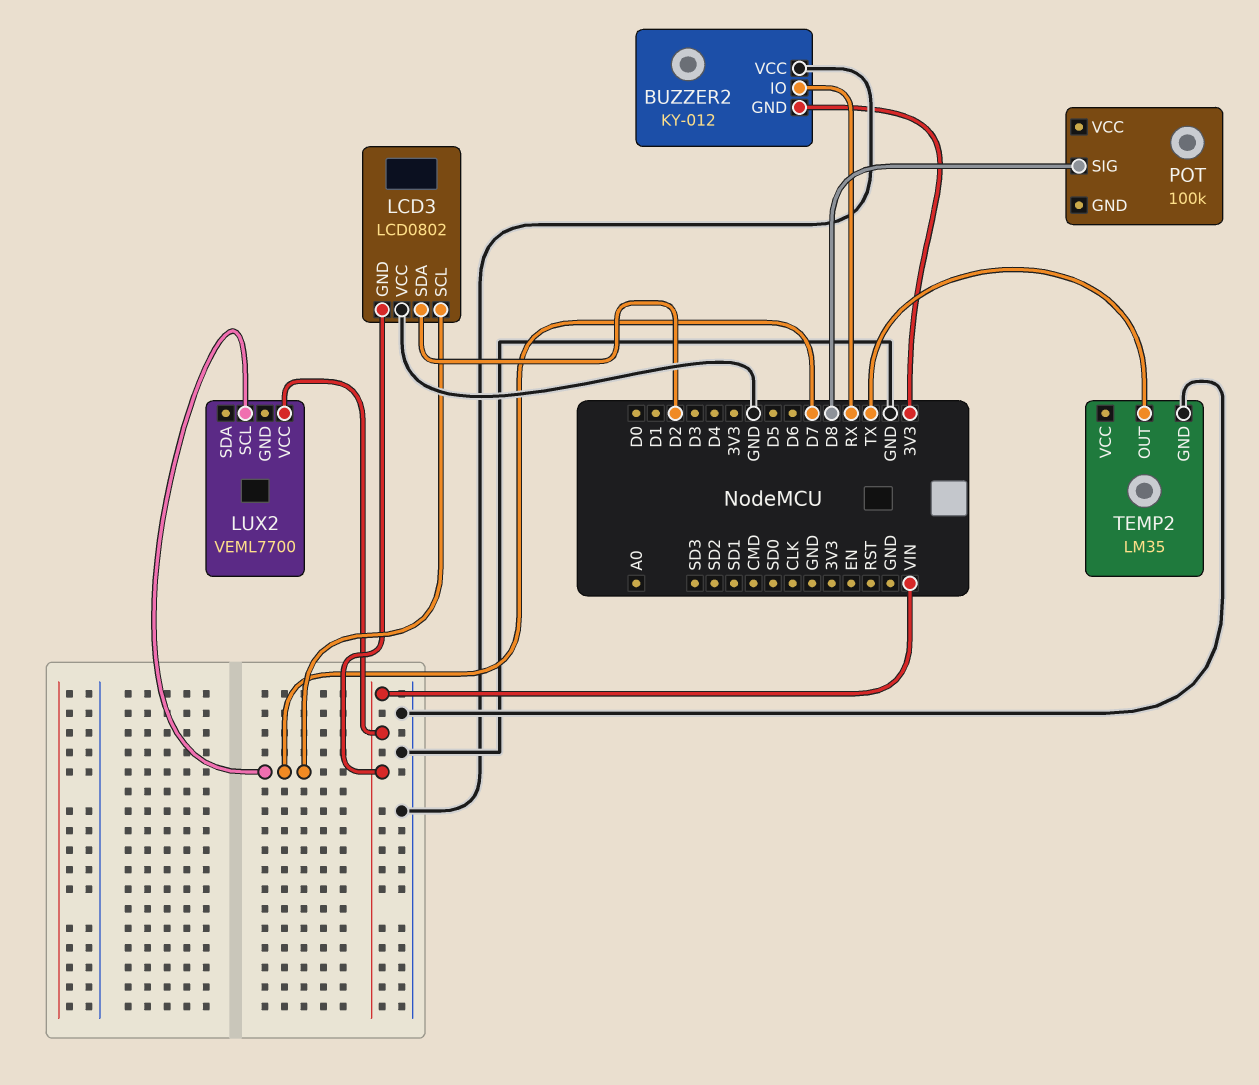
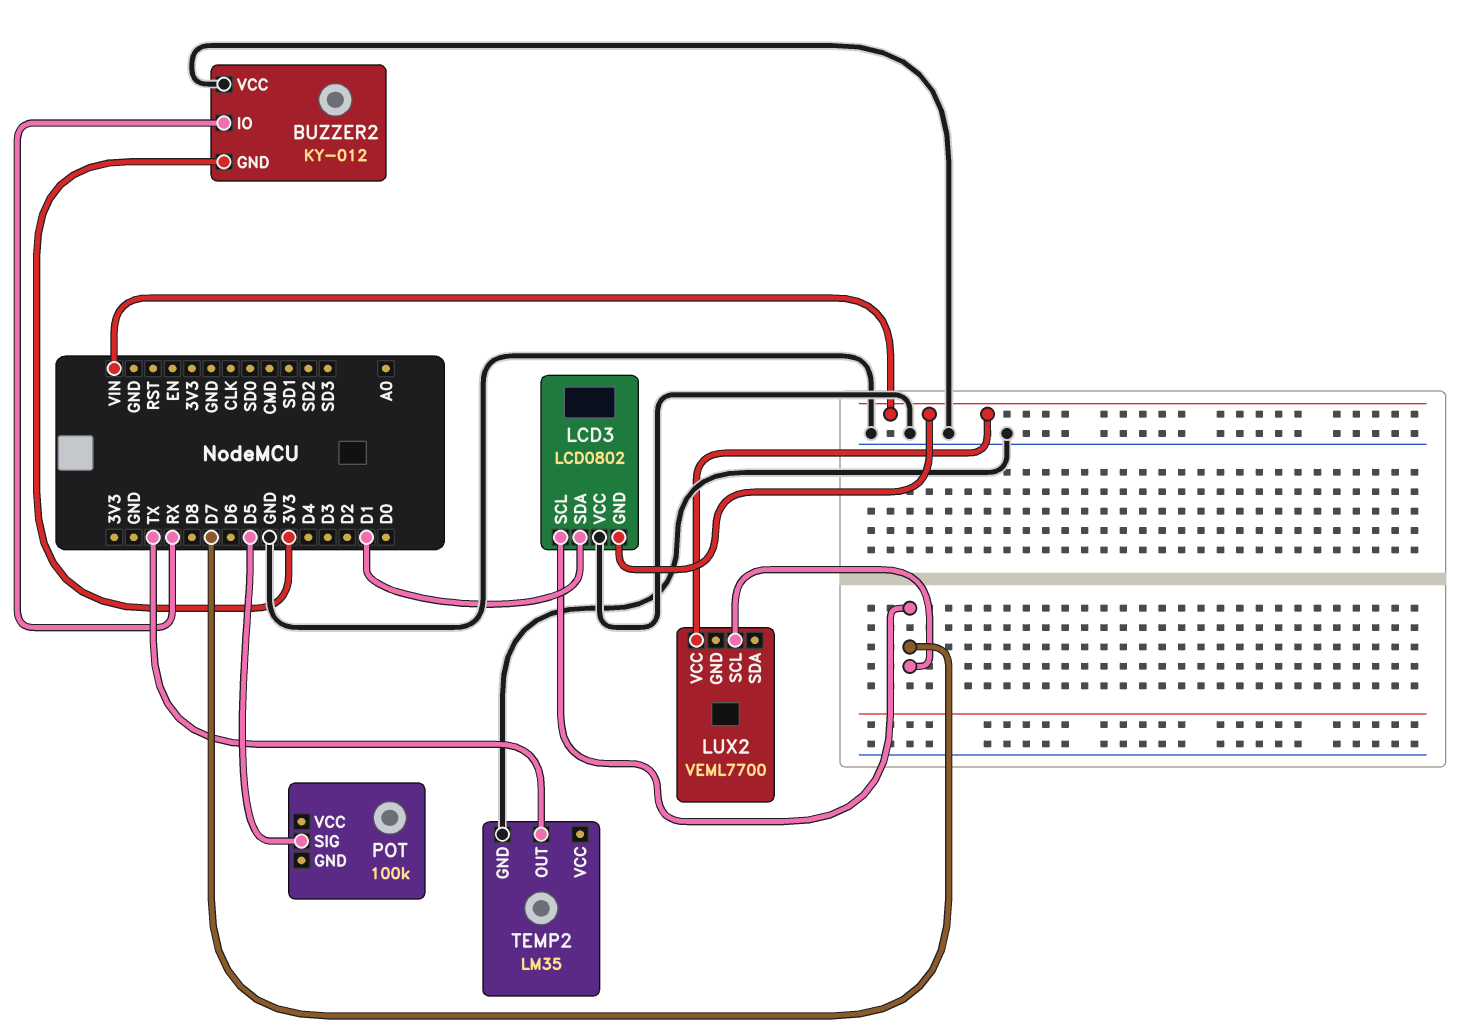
LCD3 pin SDA: D2 -> D1
POT pin SIG: D8 -> D5

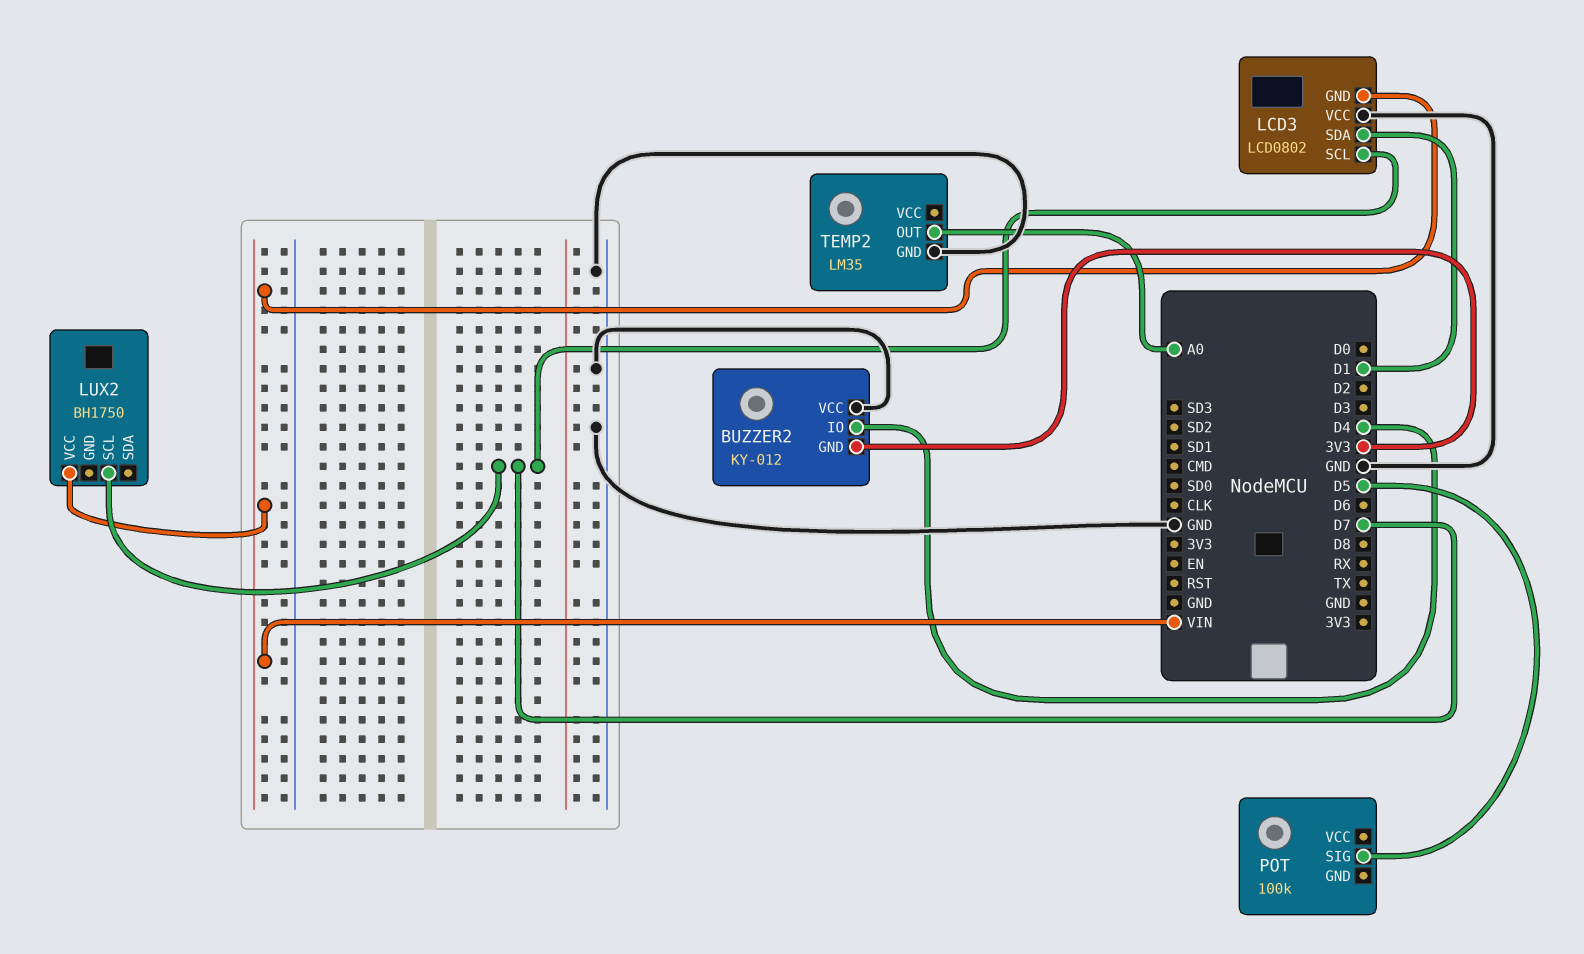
BUZZER2 pin IO: RX -> D4
LUX2: VEML7700 -> BH1750
TEMP2 pin OUT: TX -> A0

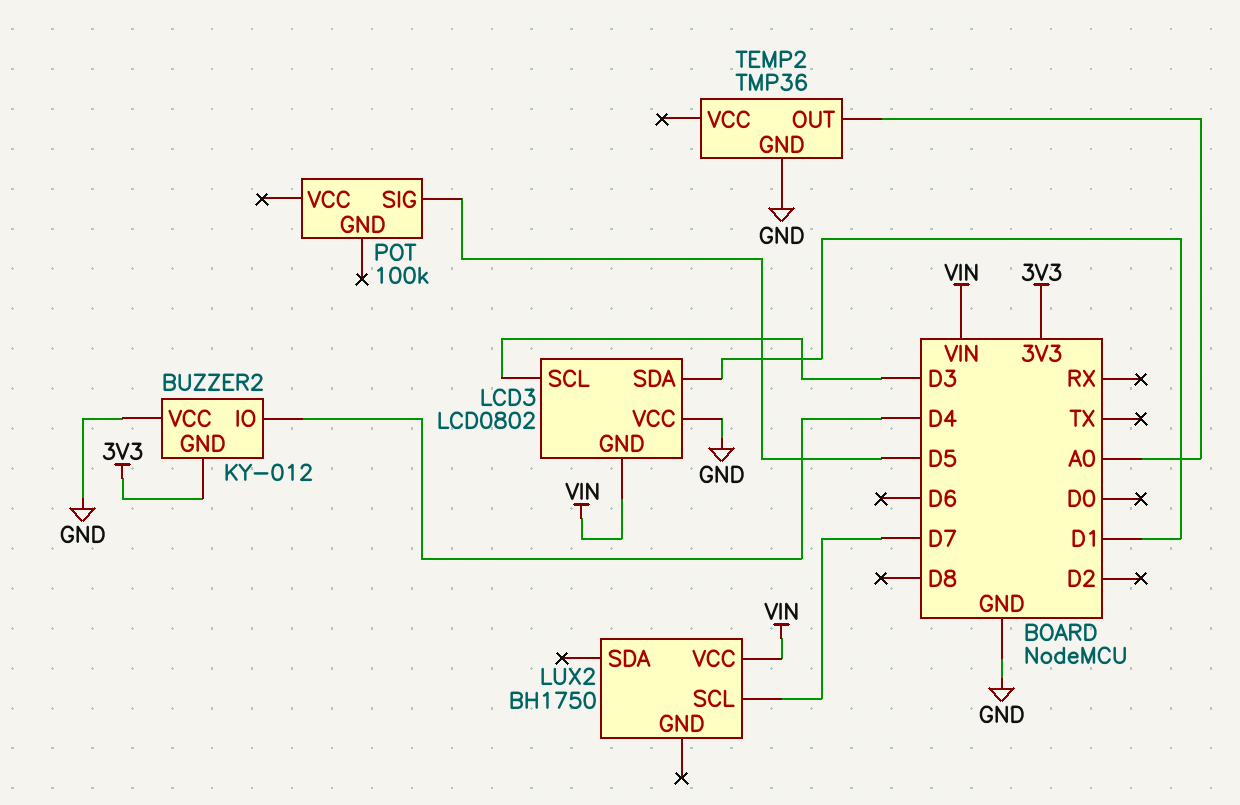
LCD3 pin SCL: D7 -> D3
TEMP2: LM35 -> TMP36

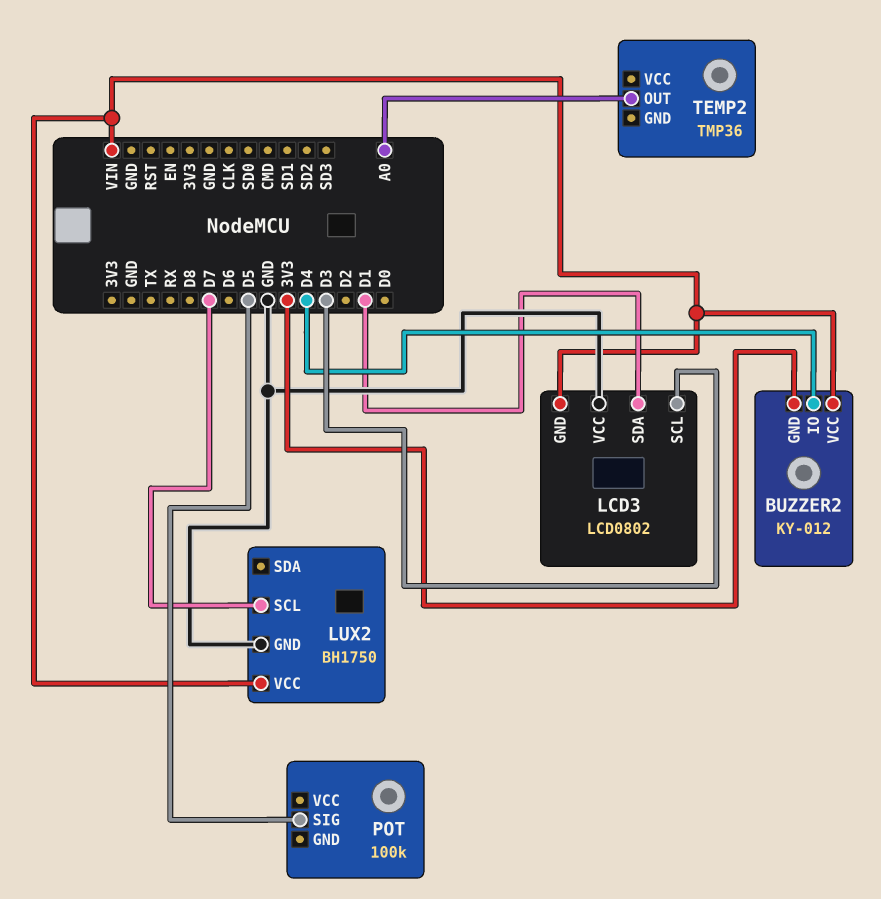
BUZZER2 pin VCC: GND -> VIN
LUX2 pin GND: none -> GND
TEMP2 pin GND: GND -> none

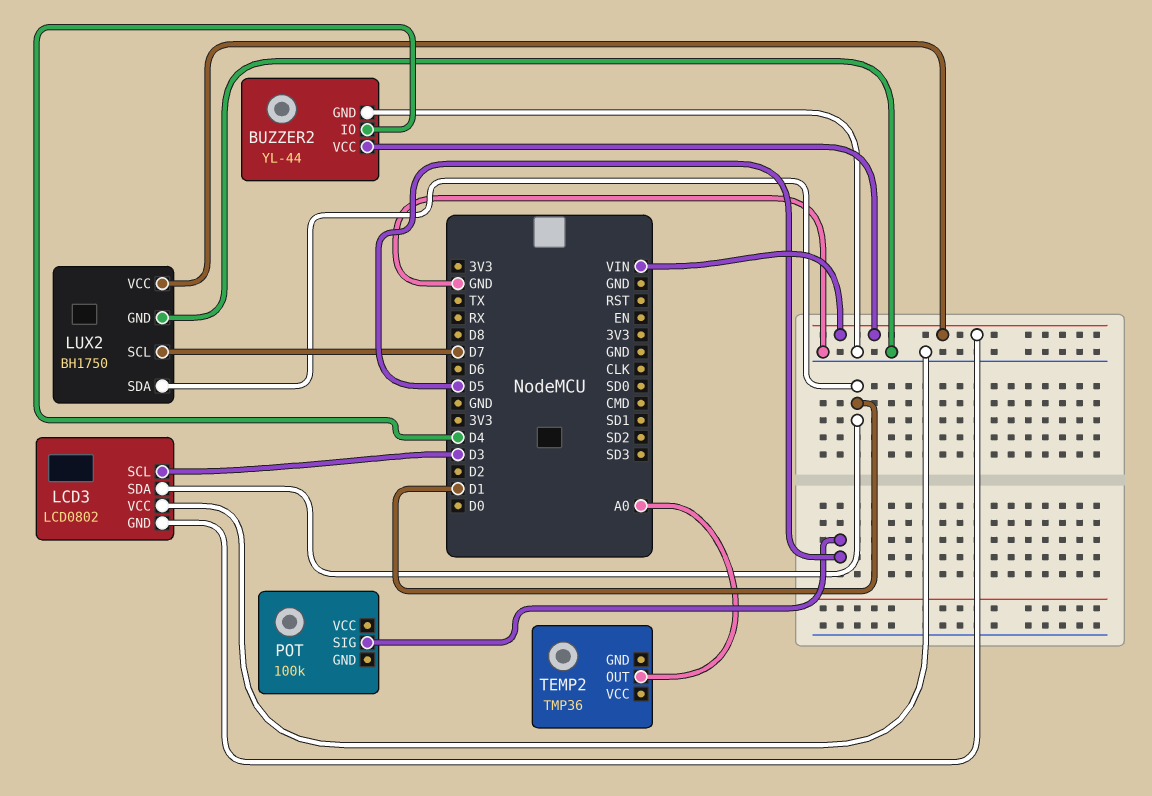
BUZZER2: KY-012 -> YL-44
BUZZER2 pin GND: 3V3 -> GND
LUX2 pin SDA: none -> D1

